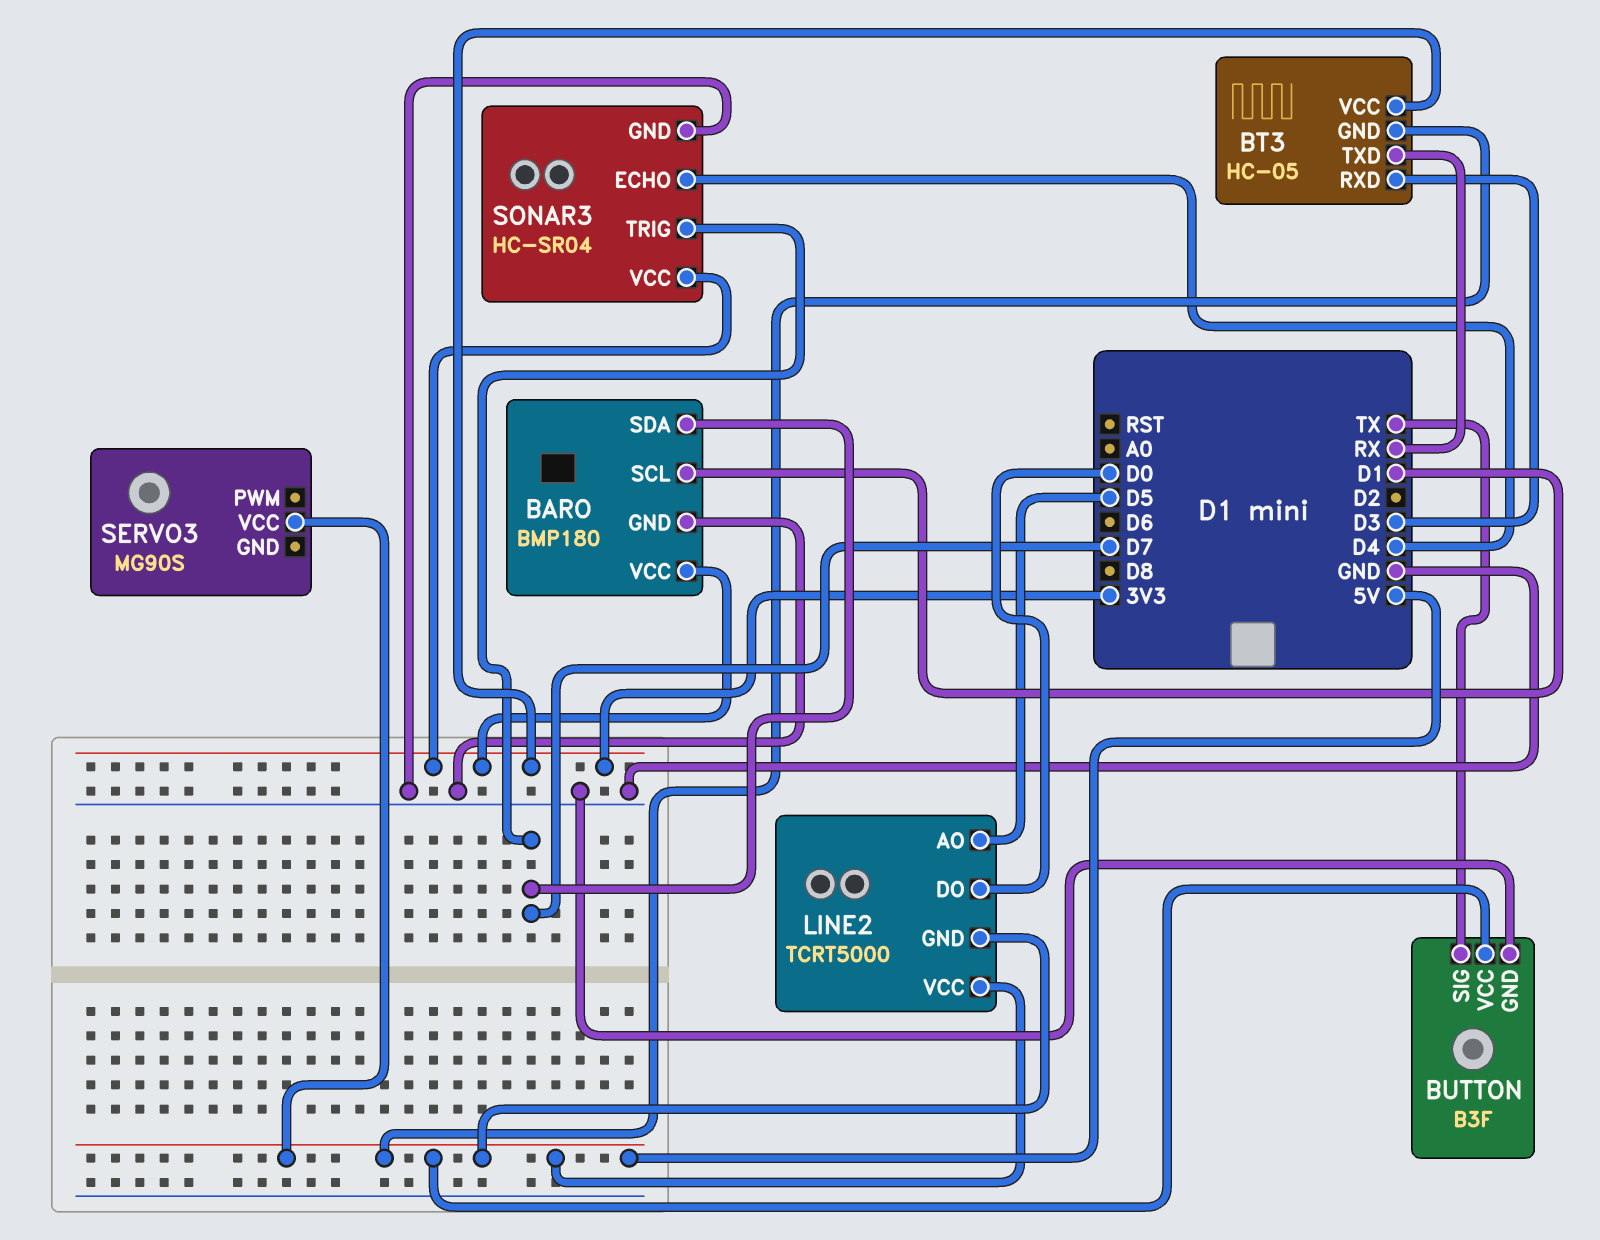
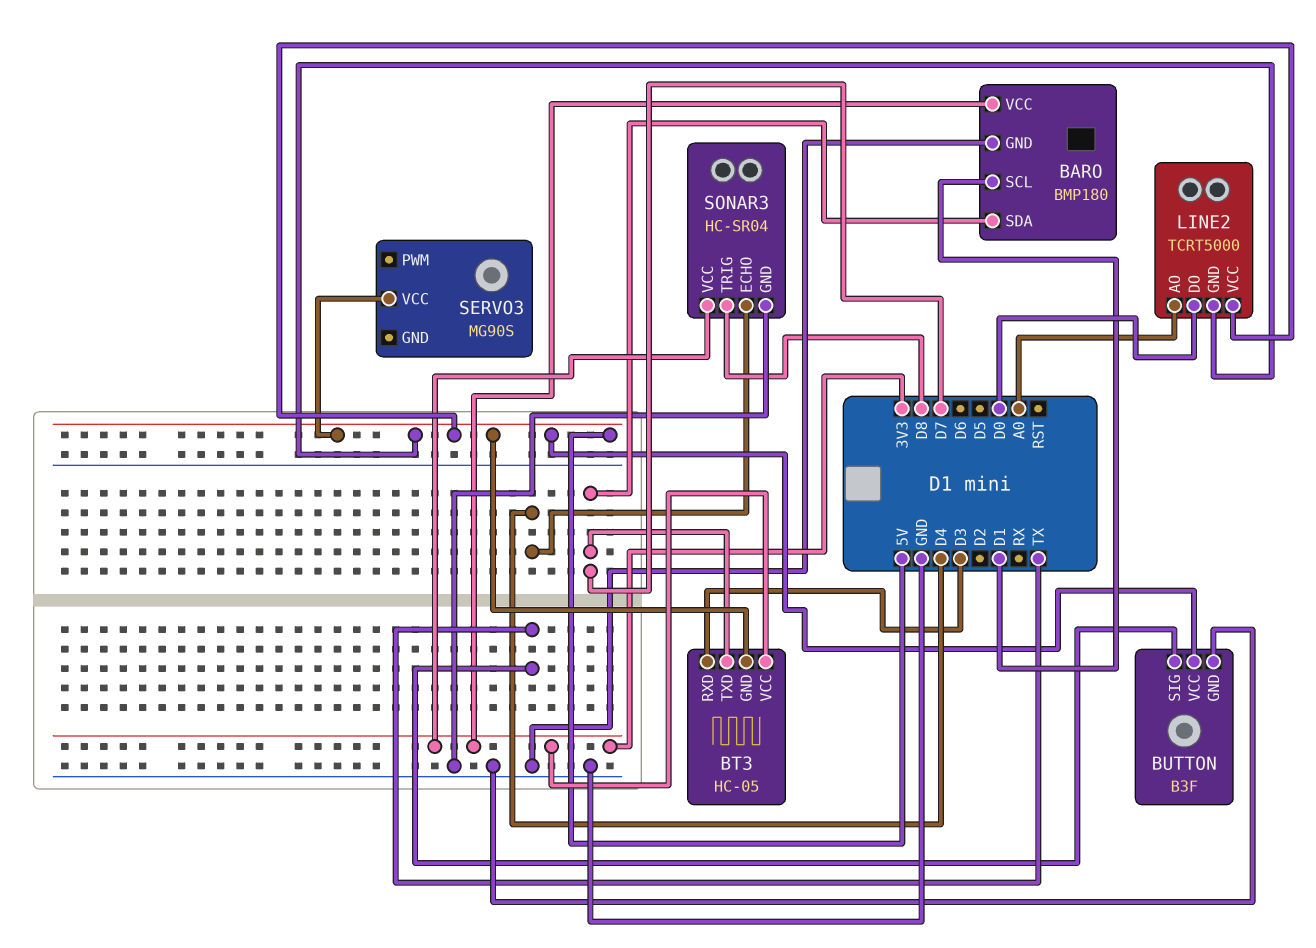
BT3 pin TXD: RX -> D7
LINE2 pin AO: D5 -> A0
SONAR3 pin TRIG: D7 -> D8

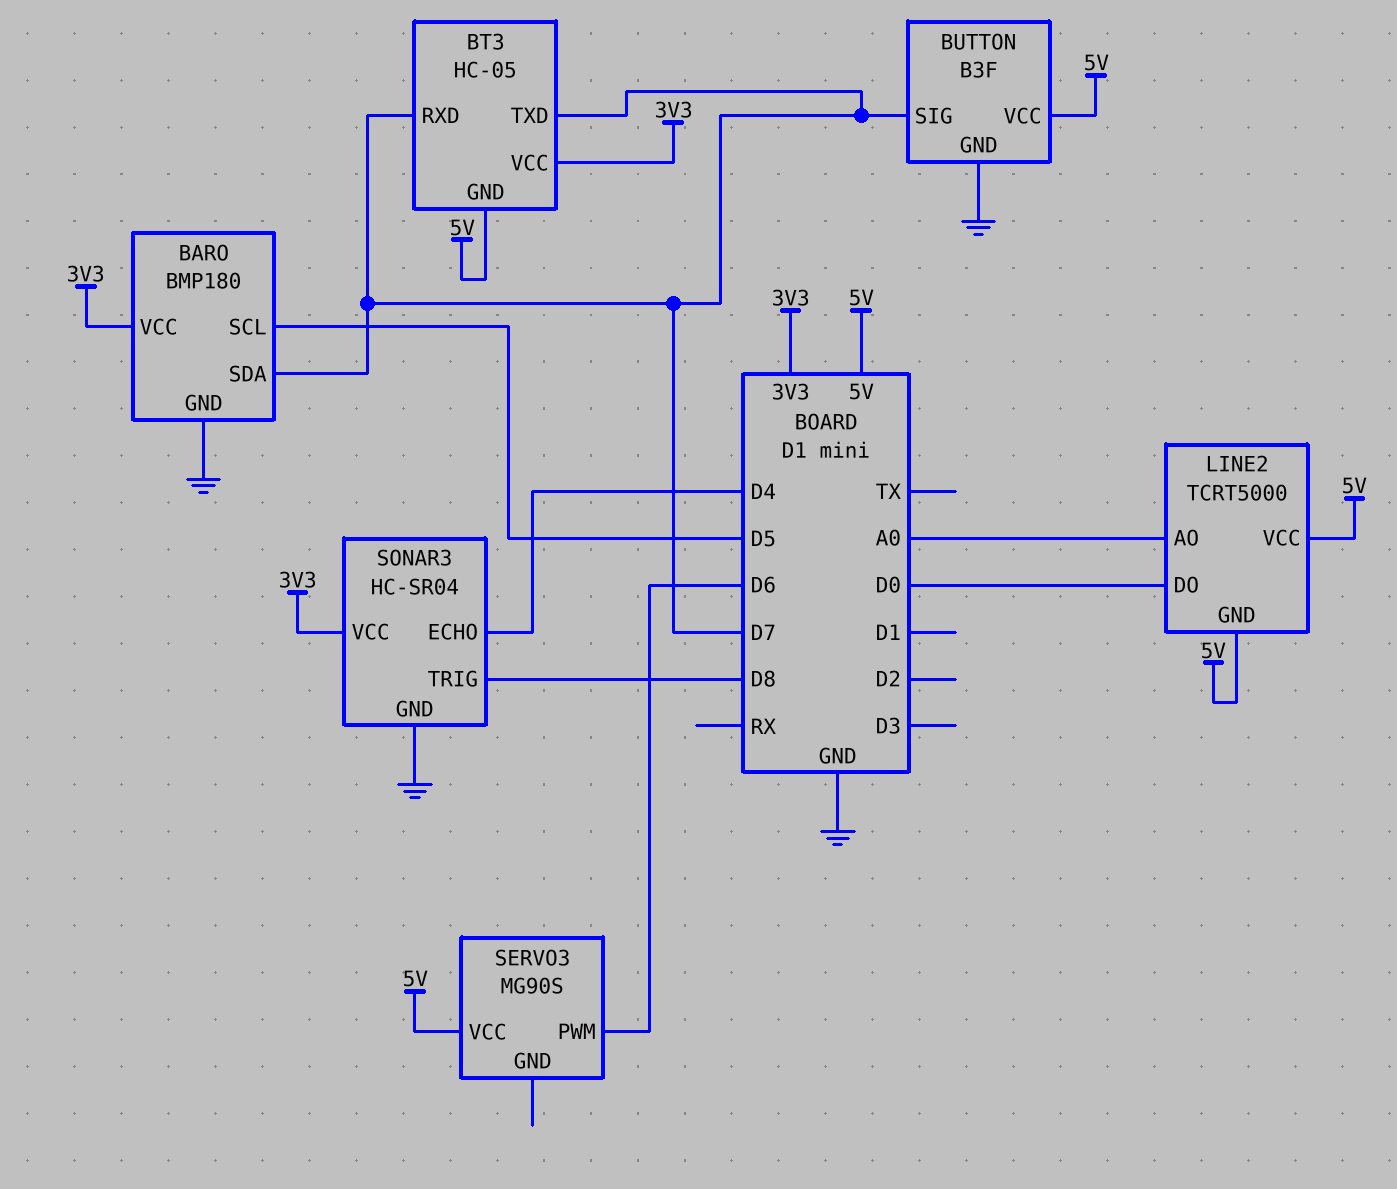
BARO pin SCL: D1 -> D5
BT3 pin RXD: D3 -> D7
BUTTON pin SIG: TX -> D7
SERVO3 pin PWM: none -> D6

